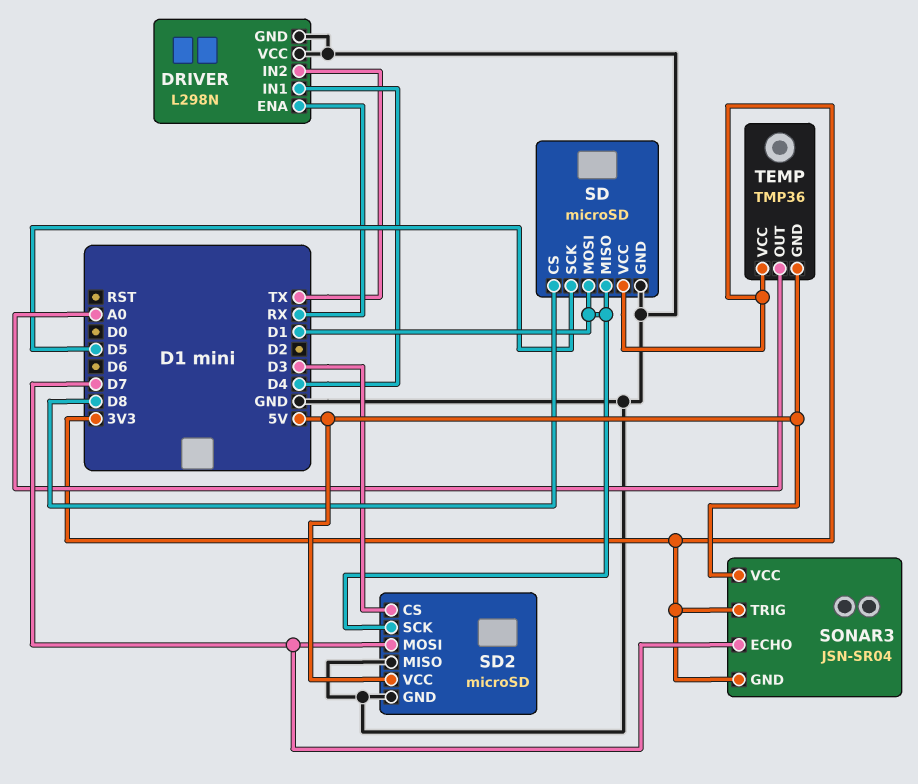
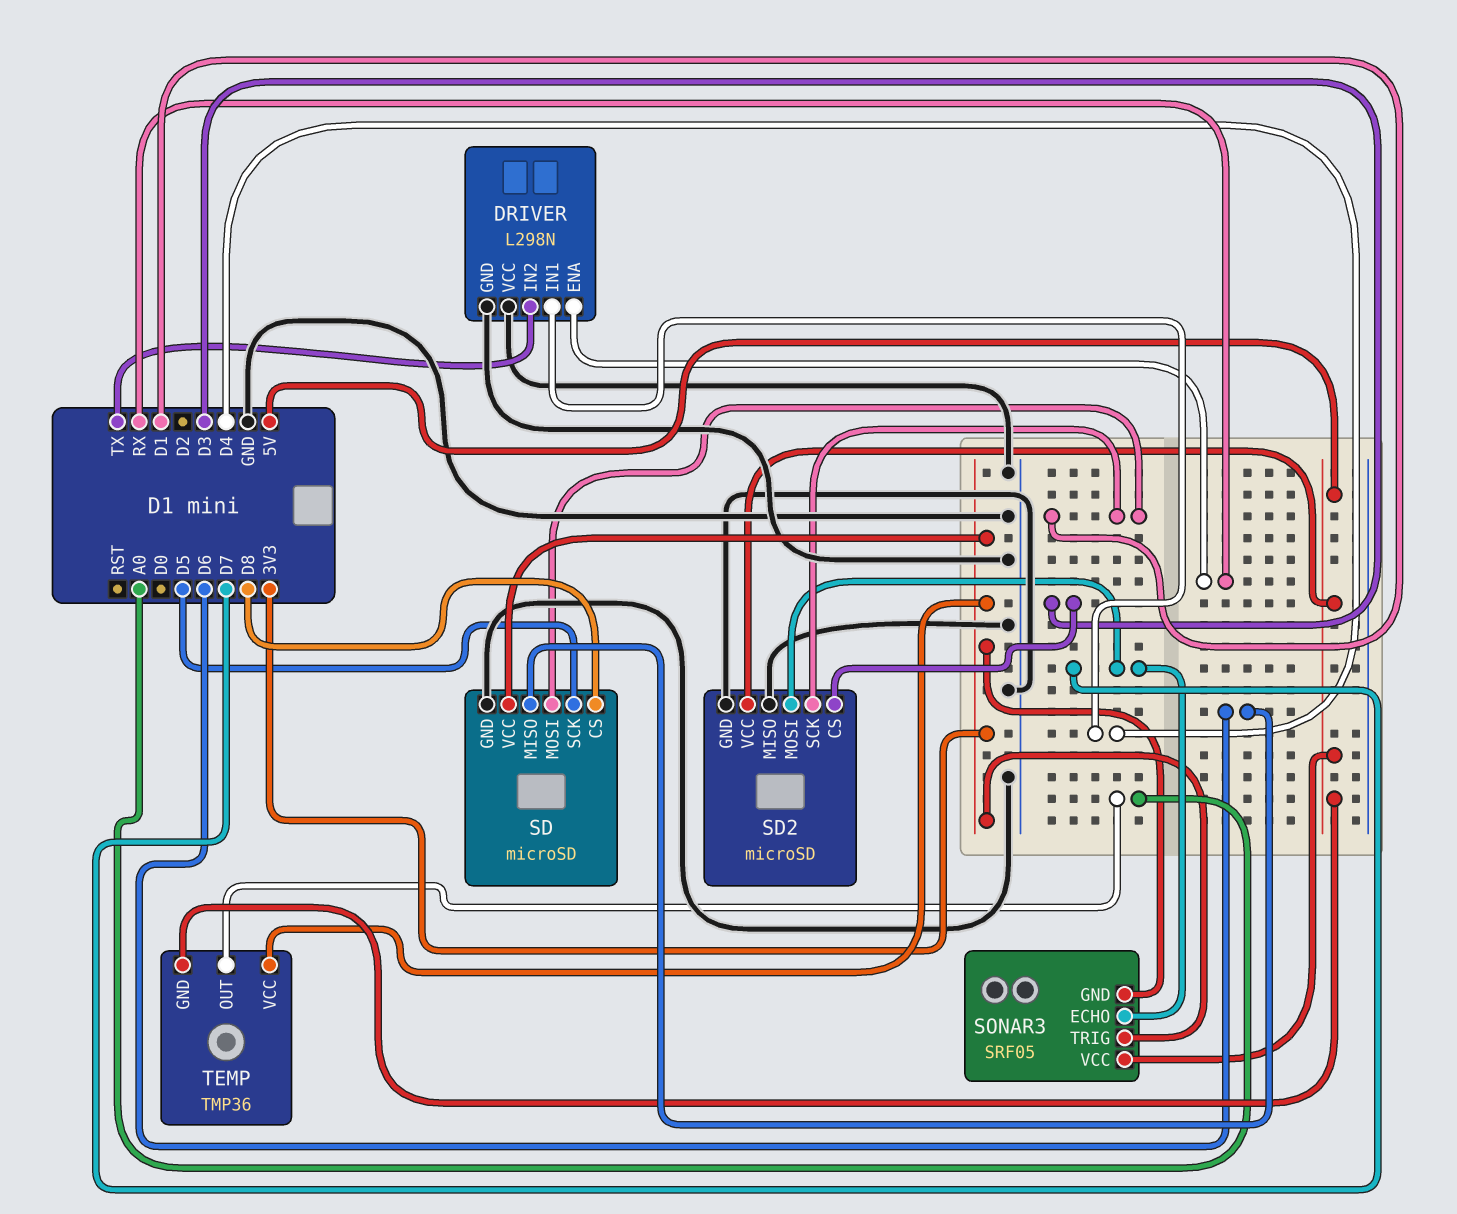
SD pin MISO: D1 -> D6
SONAR3: JSN-SR04 -> SRF05

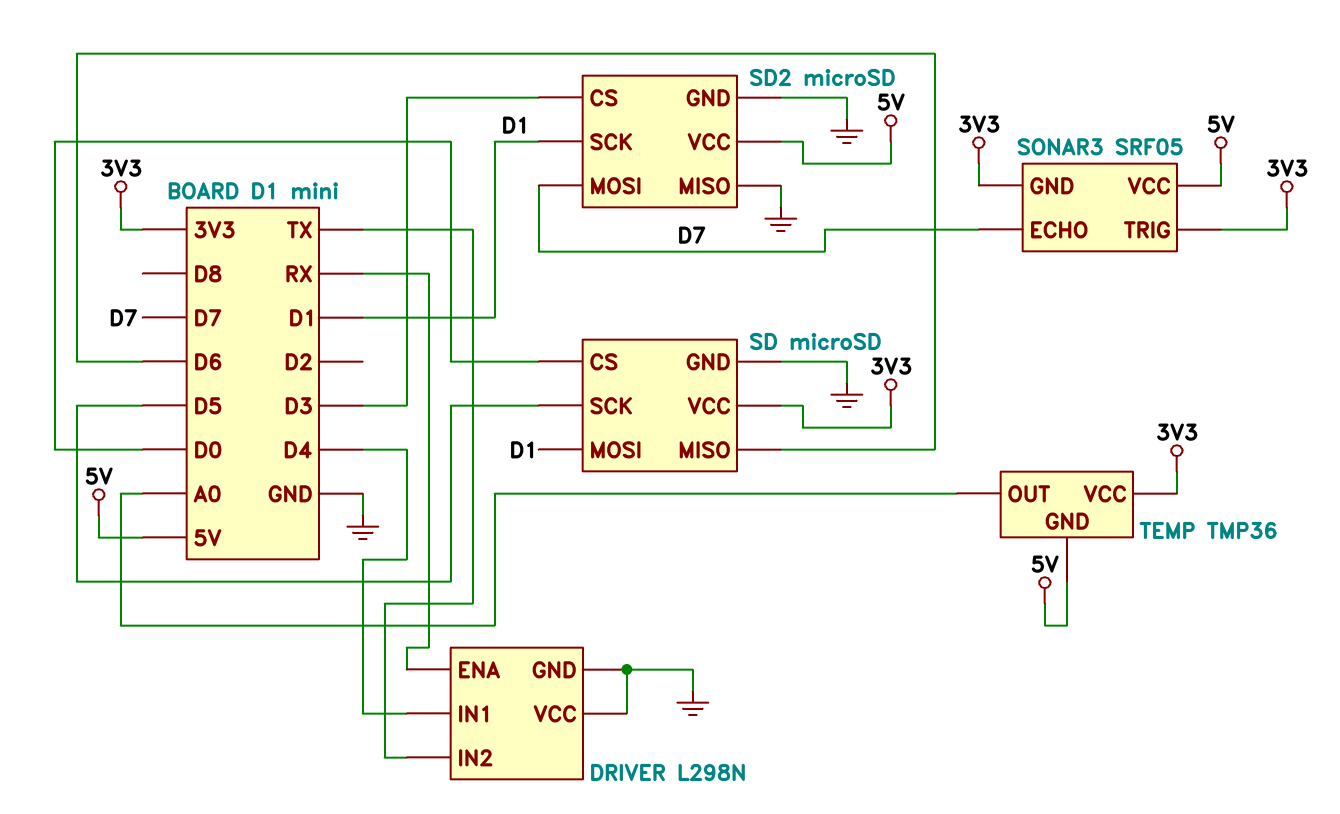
SD pin CS: D8 -> D0

